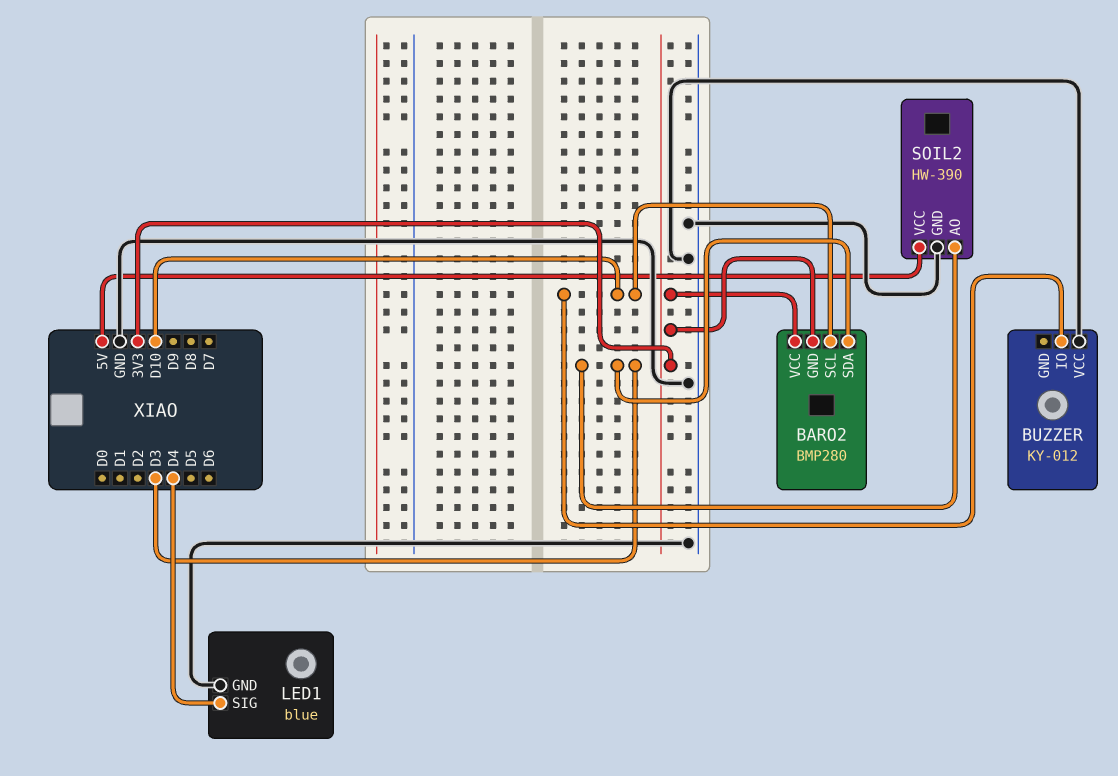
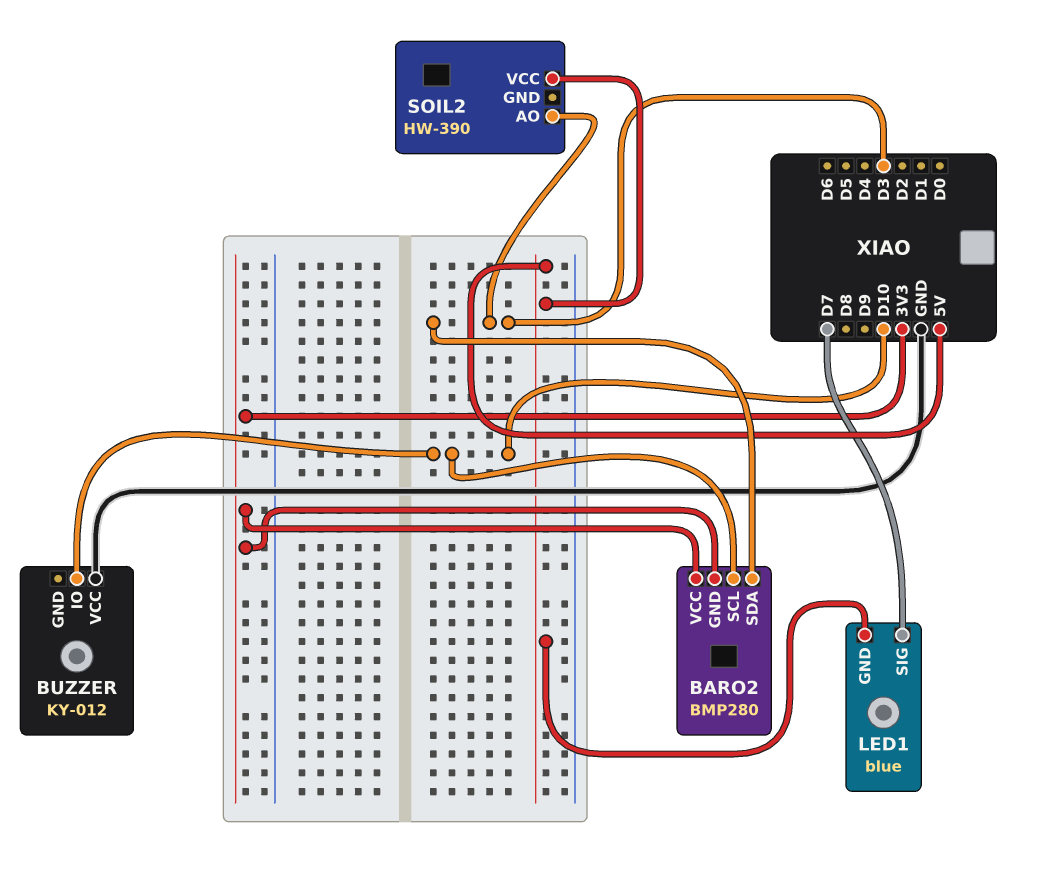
LED1 pin GND: GND -> 5V
LED1 pin SIG: D4 -> D7
SOIL2 pin GND: GND -> none

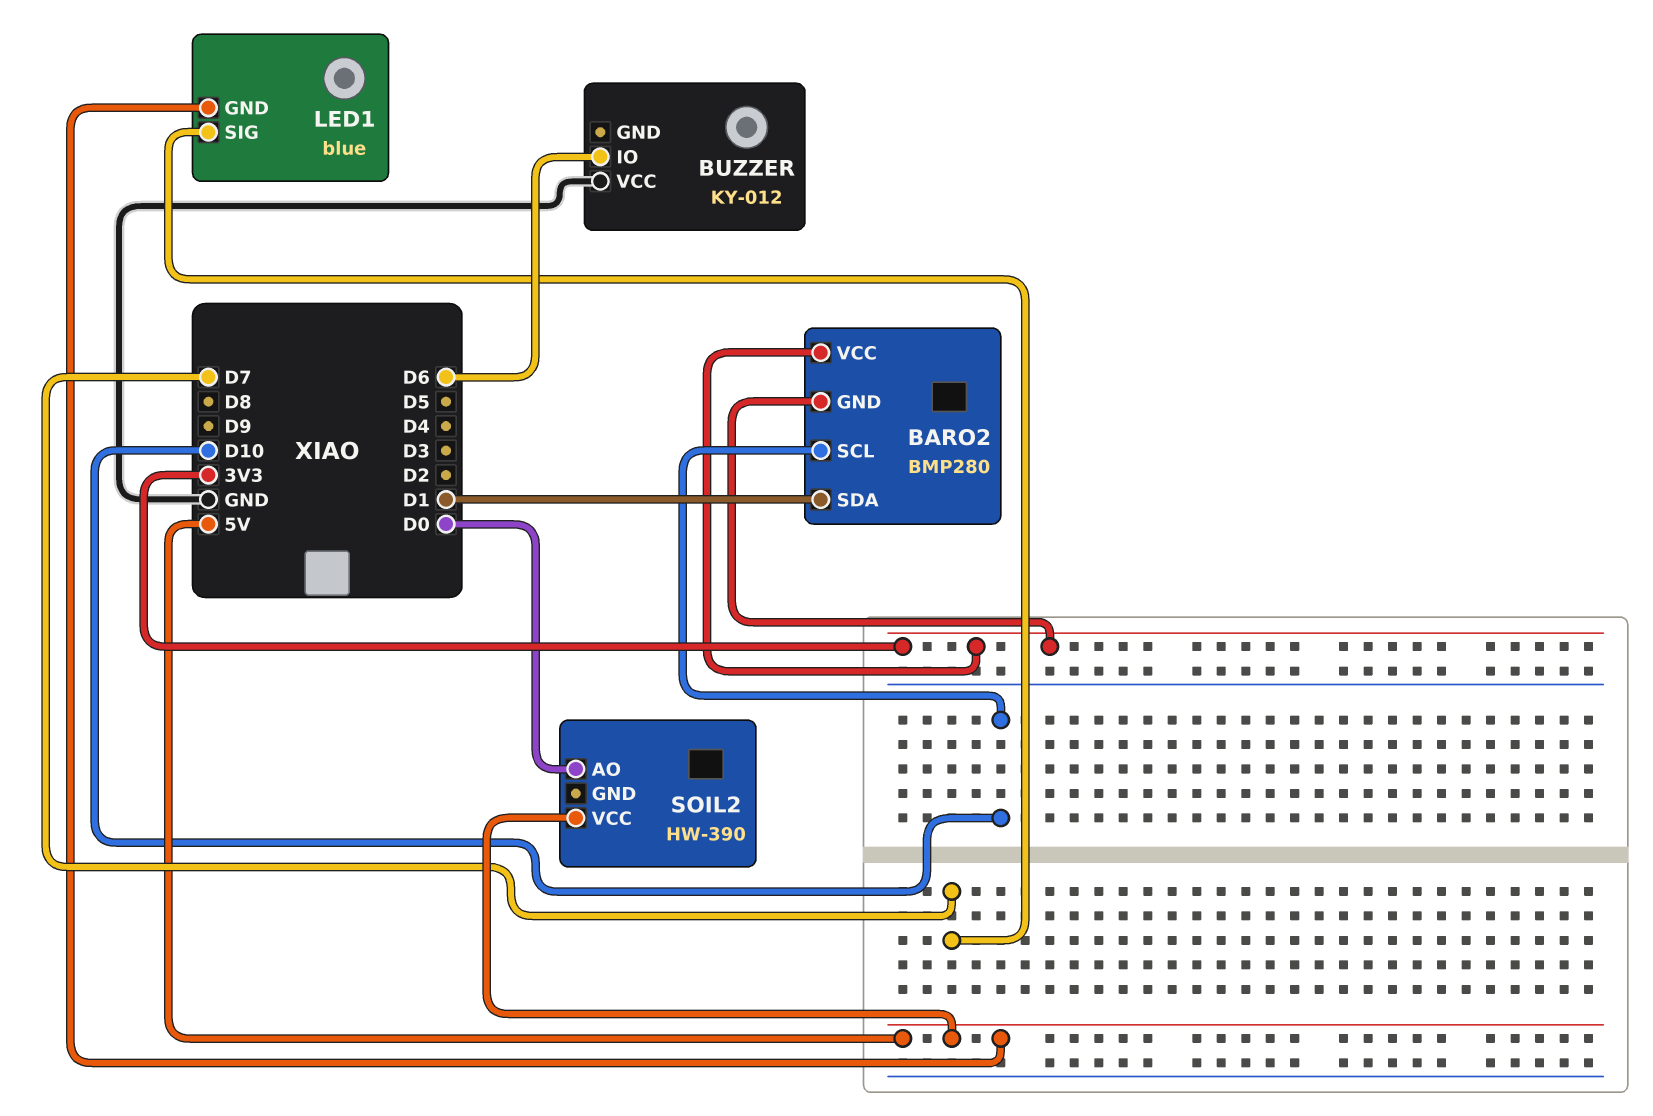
BARO2 pin SDA: D3 -> D1
BUZZER pin IO: D10 -> D6
SOIL2 pin AO: D3 -> D0

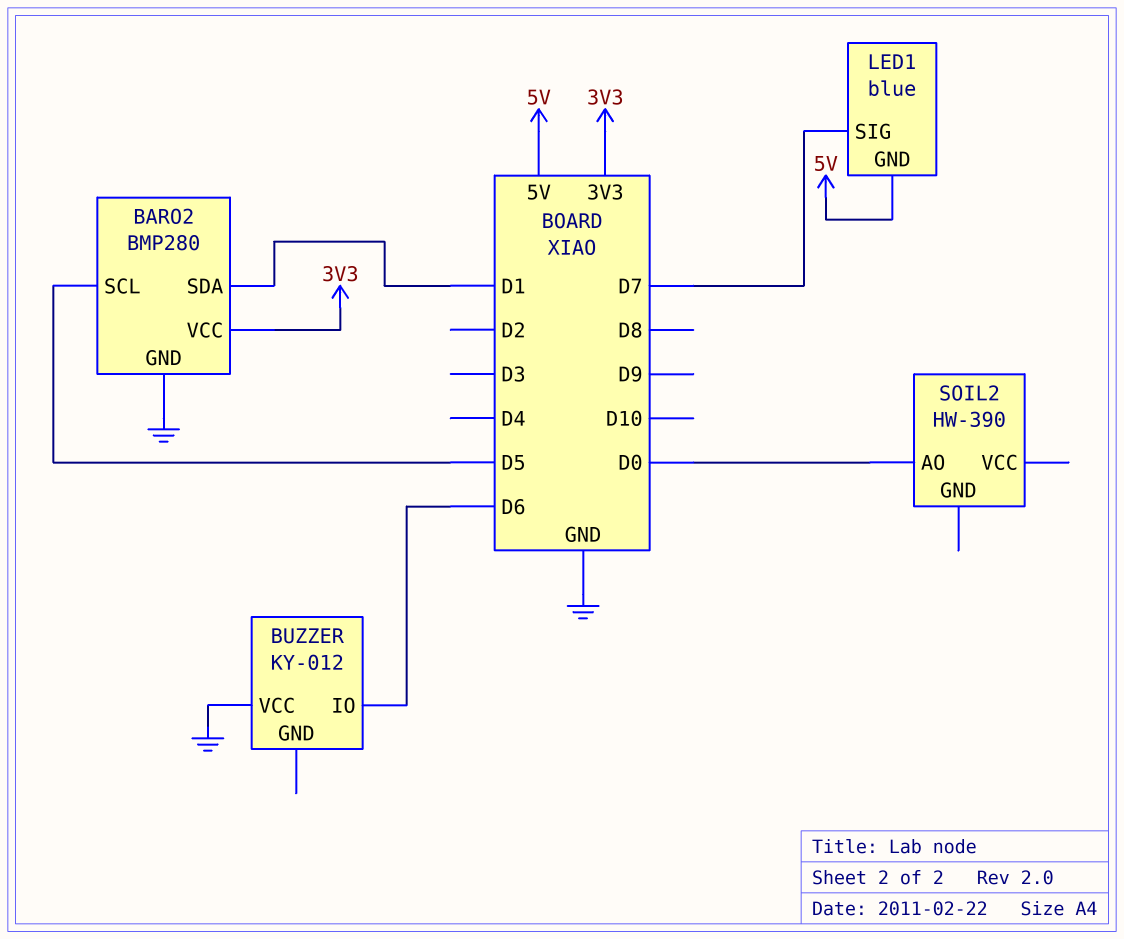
BARO2 pin GND: 3V3 -> GND
BARO2 pin SCL: D10 -> D5
SOIL2 pin VCC: 5V -> none

